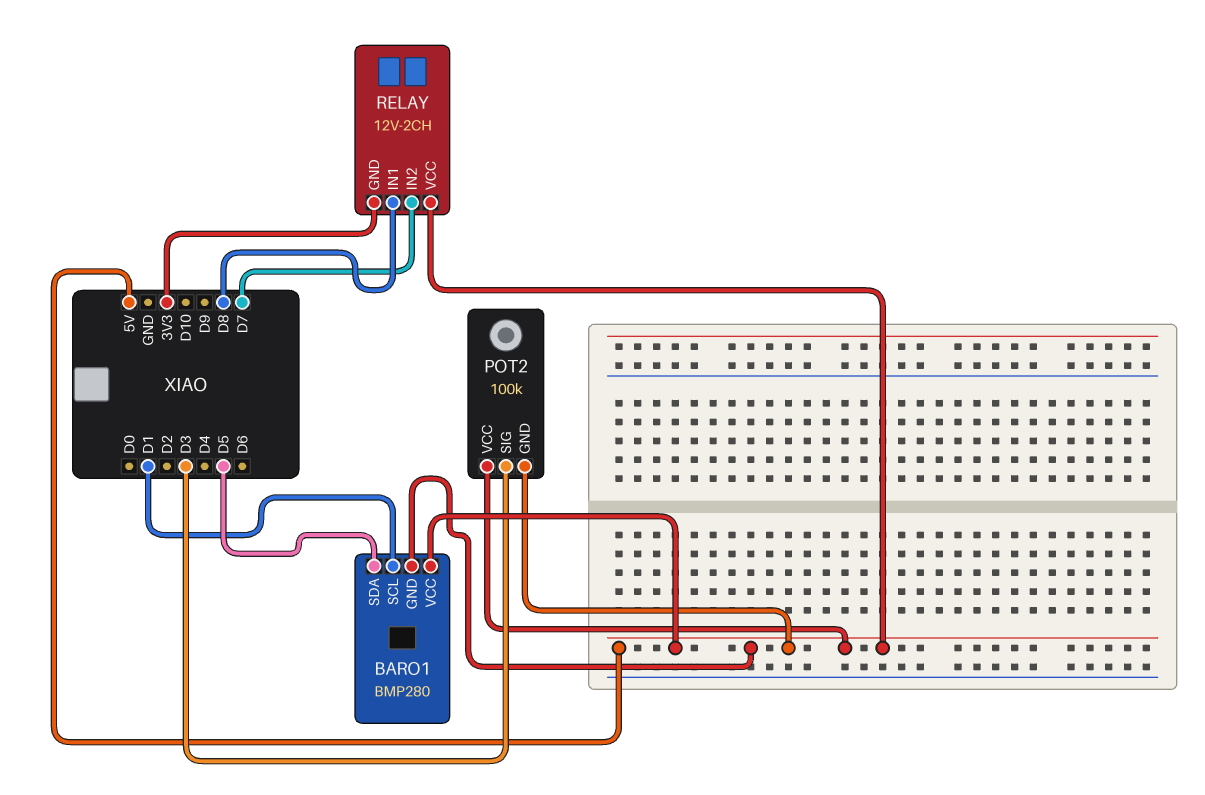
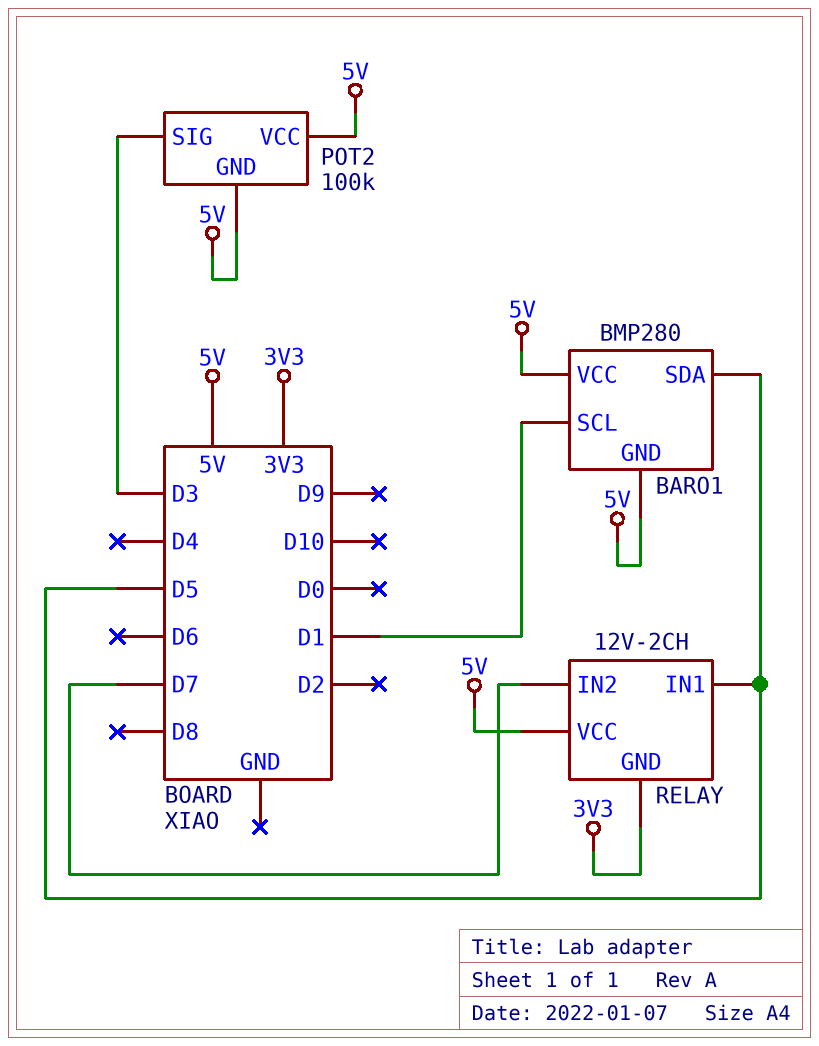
RELAY pin IN1: D8 -> D5

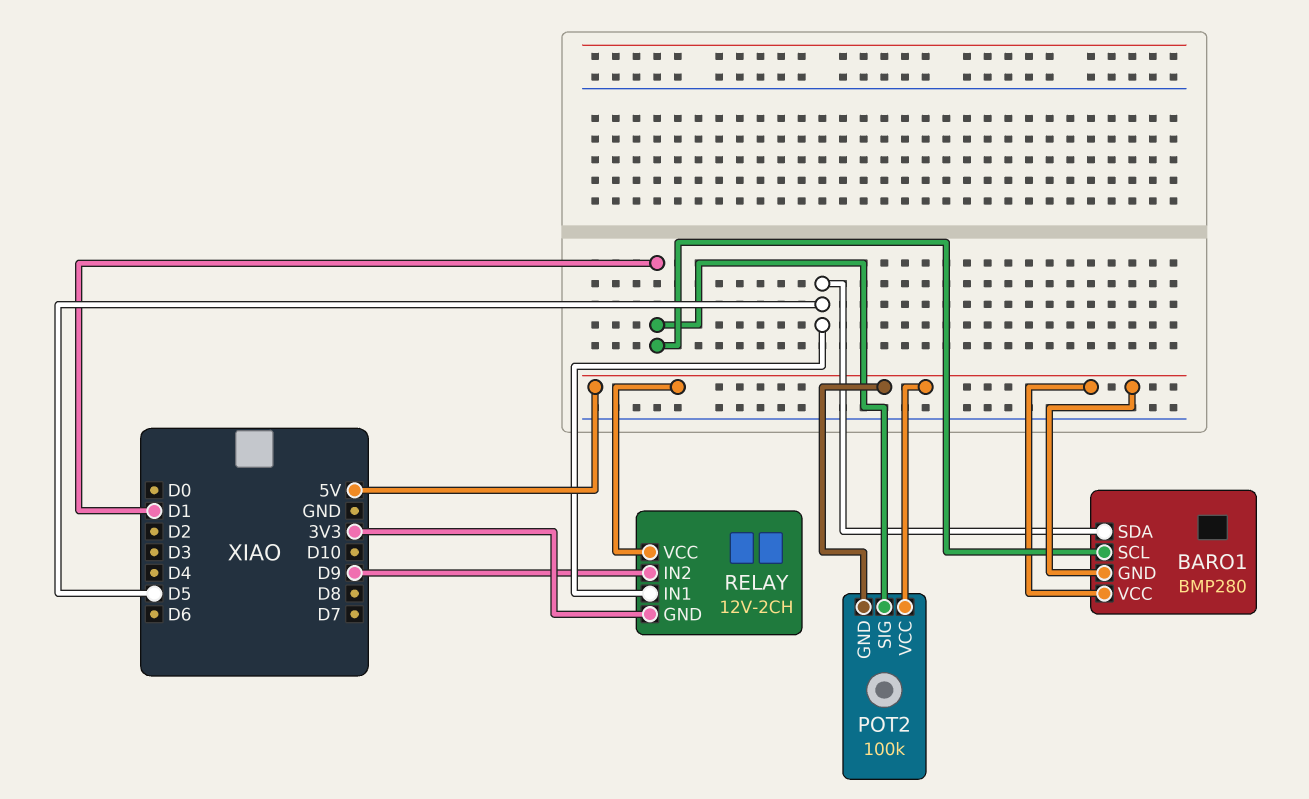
POT2 pin SIG: D3 -> D1
RELAY pin IN2: D7 -> D9

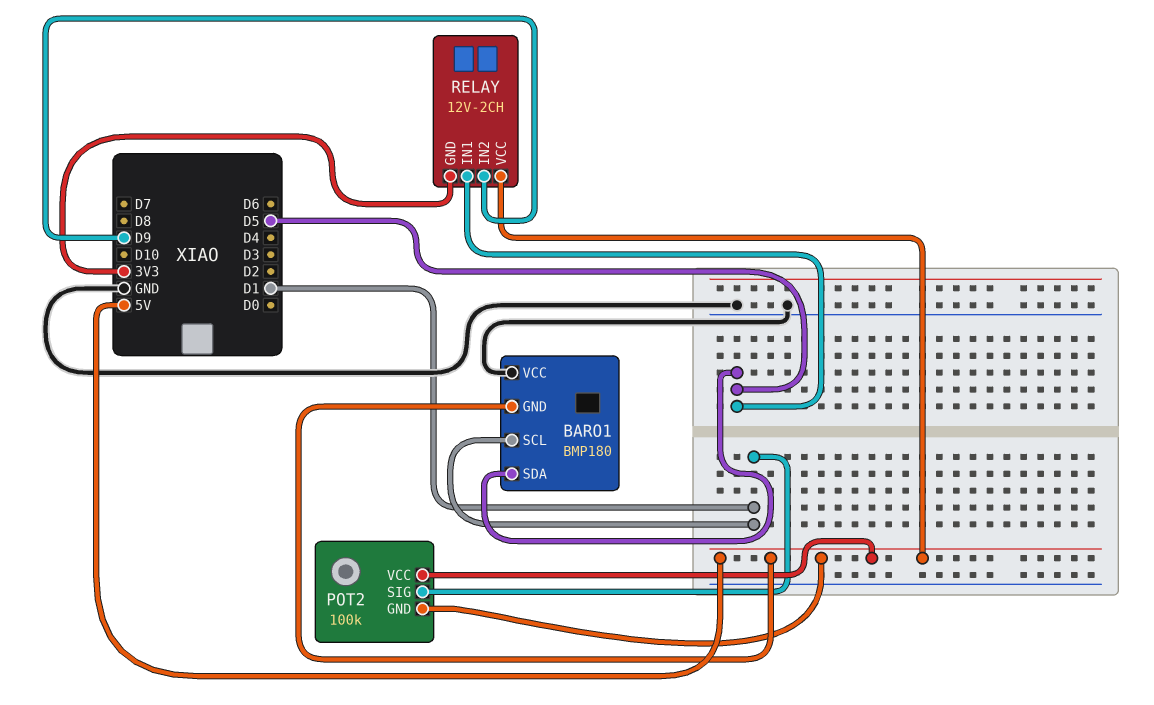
BARO1: BMP280 -> BMP180
BARO1 pin VCC: 5V -> GND

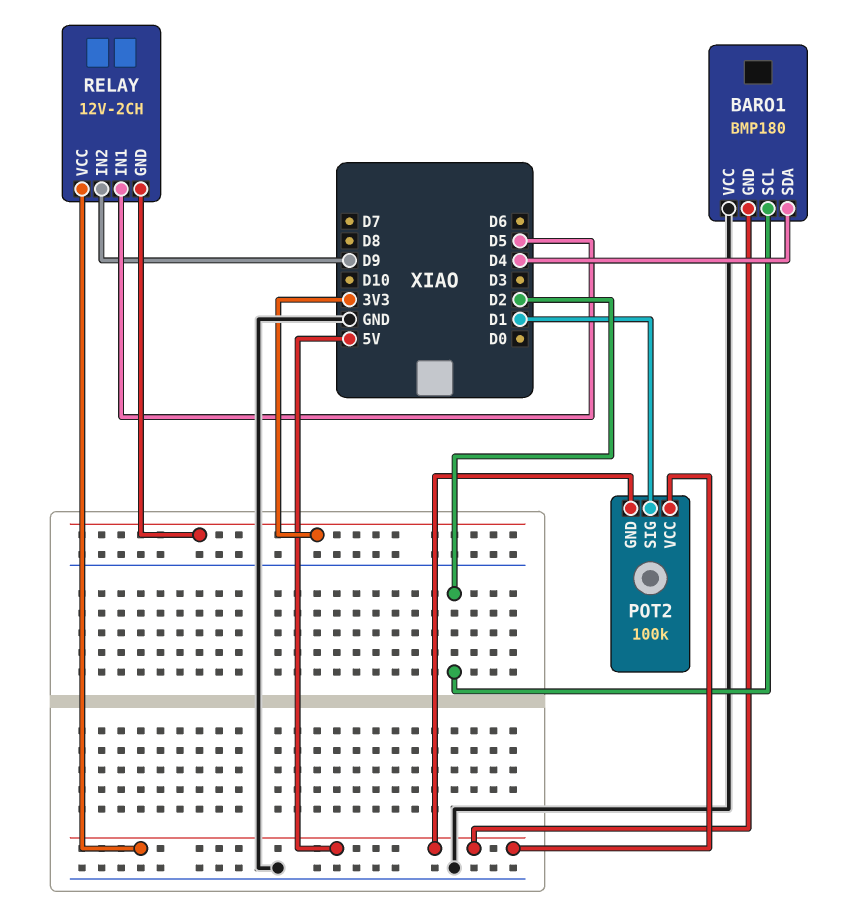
BARO1 pin SCL: D1 -> D2
BARO1 pin SDA: D5 -> D4

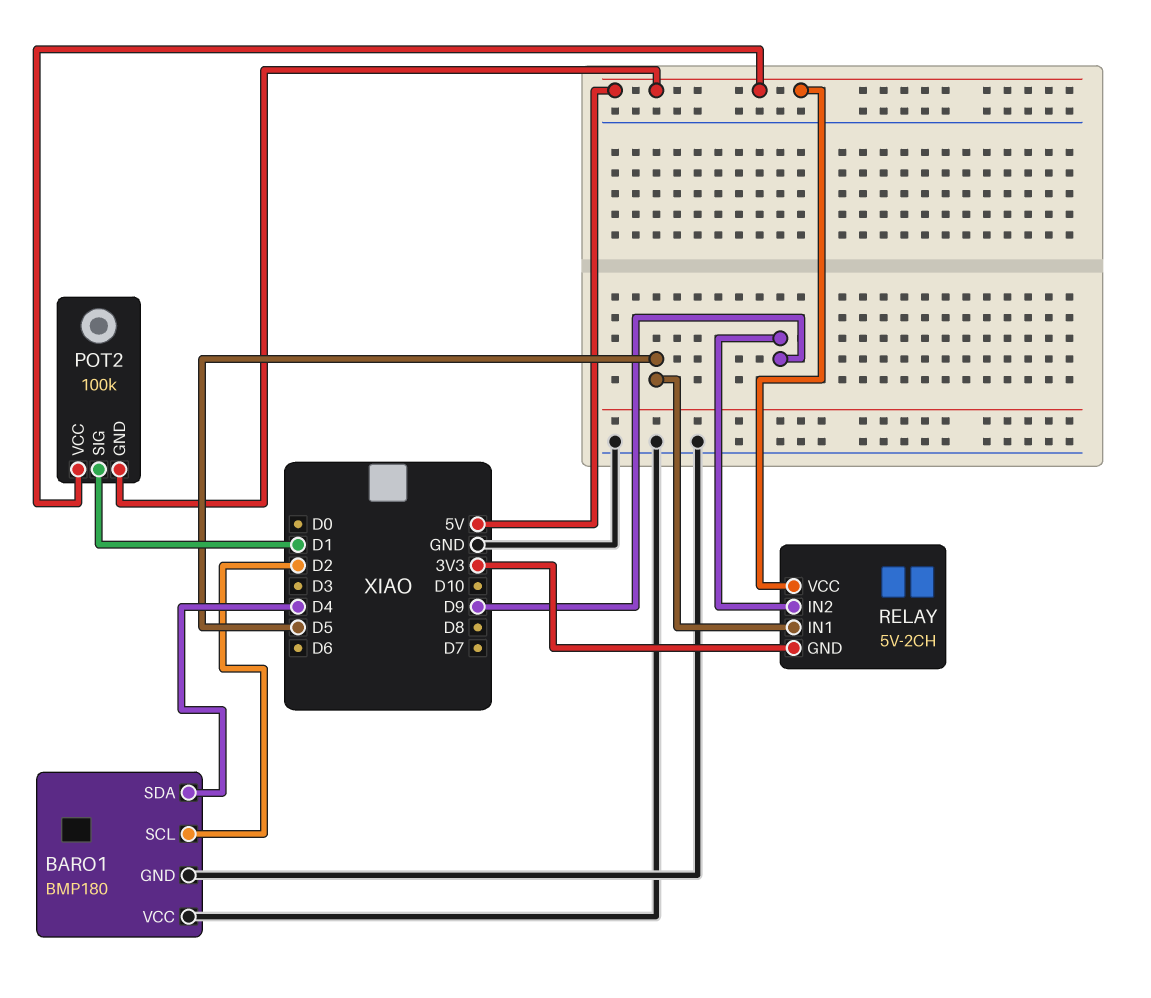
BARO1 pin GND: 5V -> GND
RELAY: 12V-2CH -> 5V-2CH

